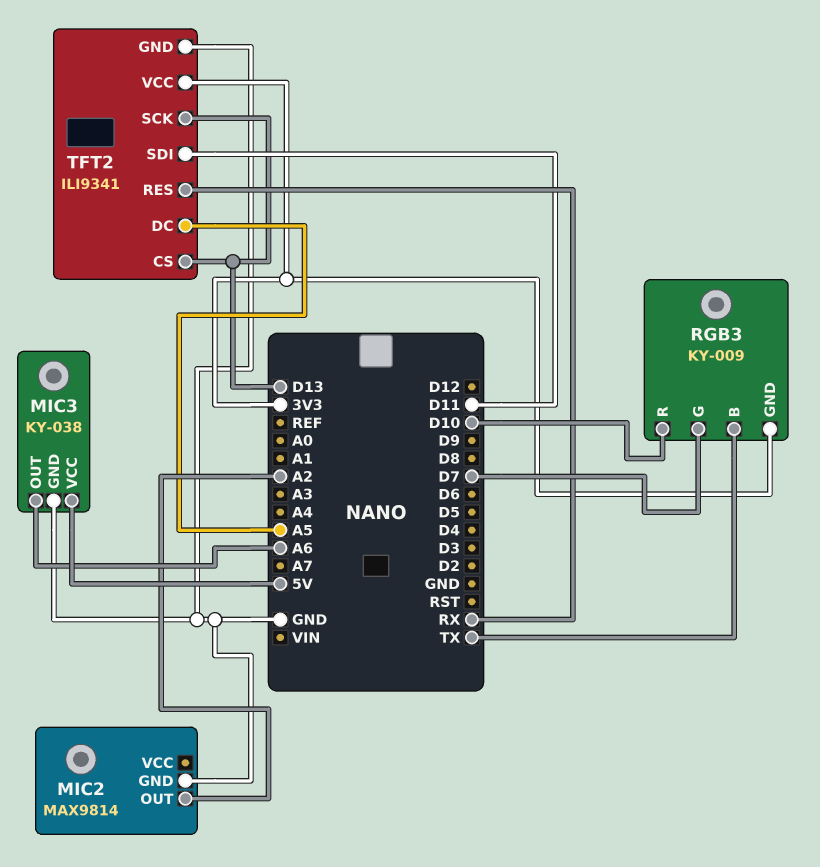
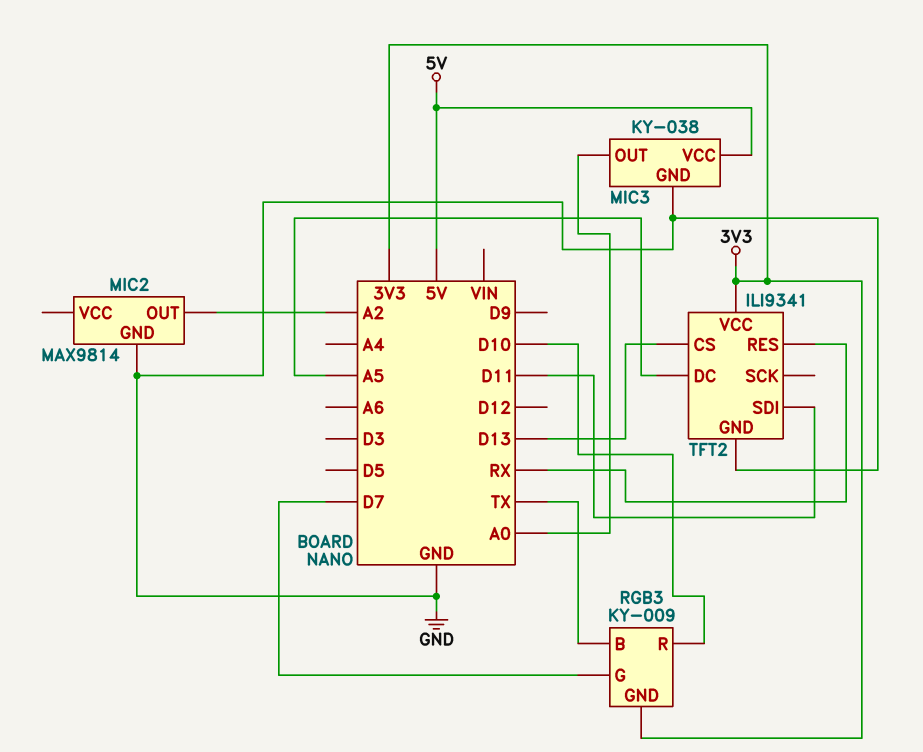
MIC3 pin OUT: A6 -> A0
TFT2 pin SCK: D13 -> none

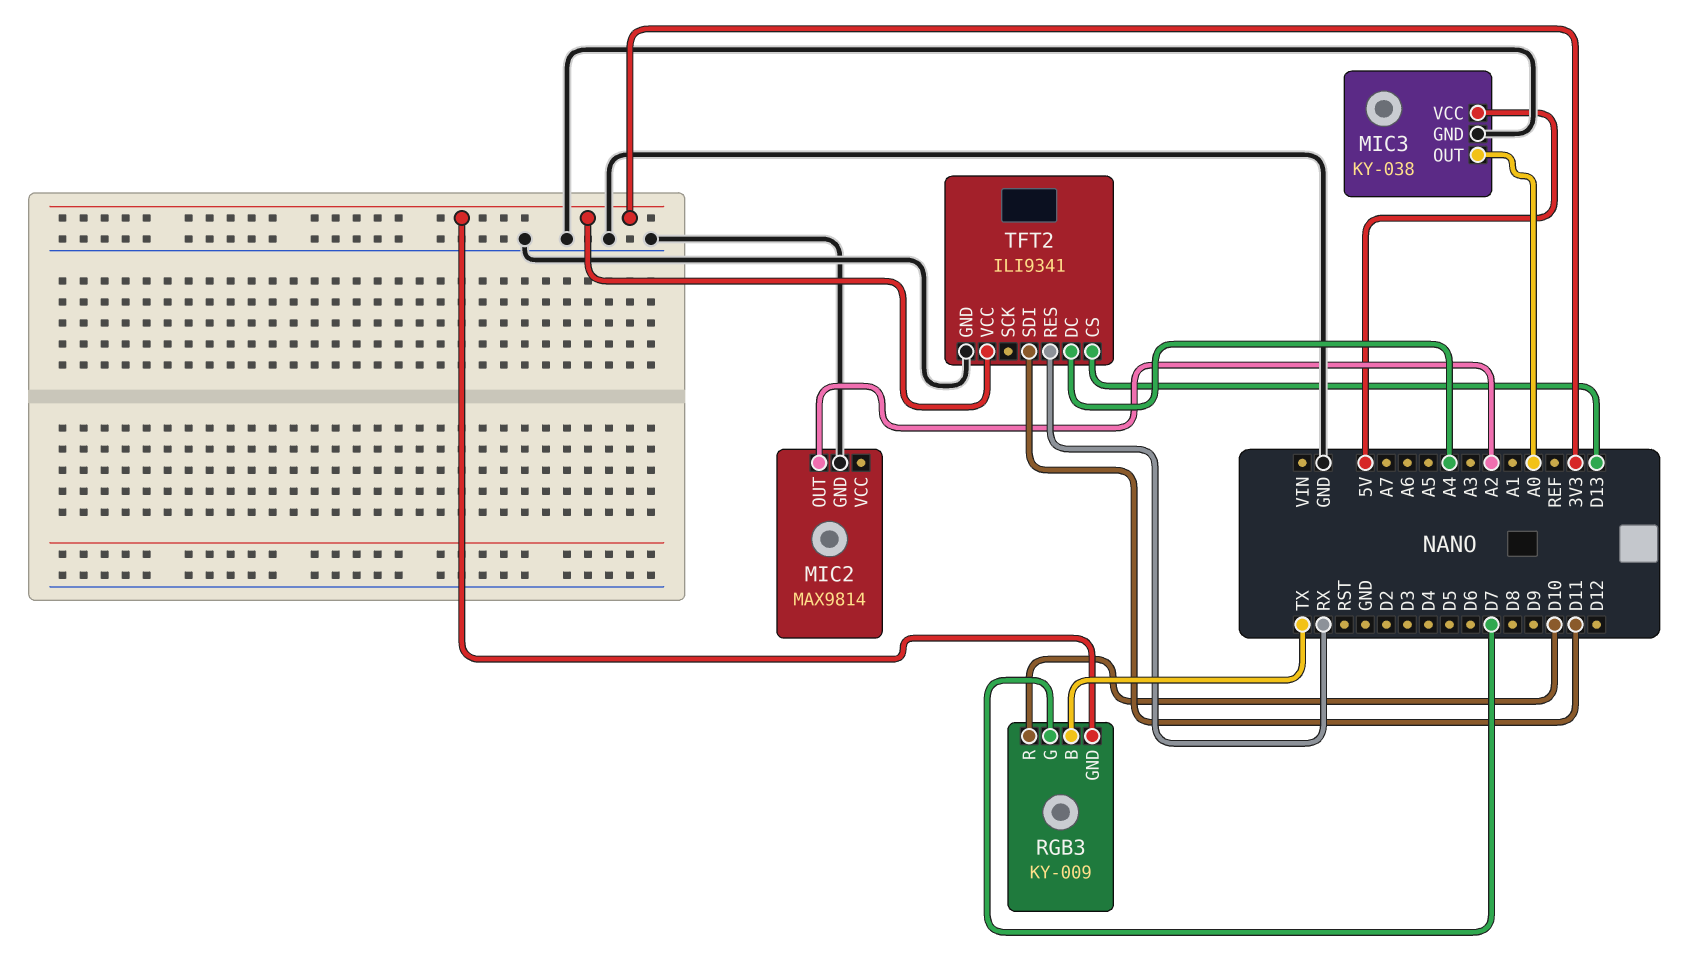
TFT2 pin DC: A5 -> A4

